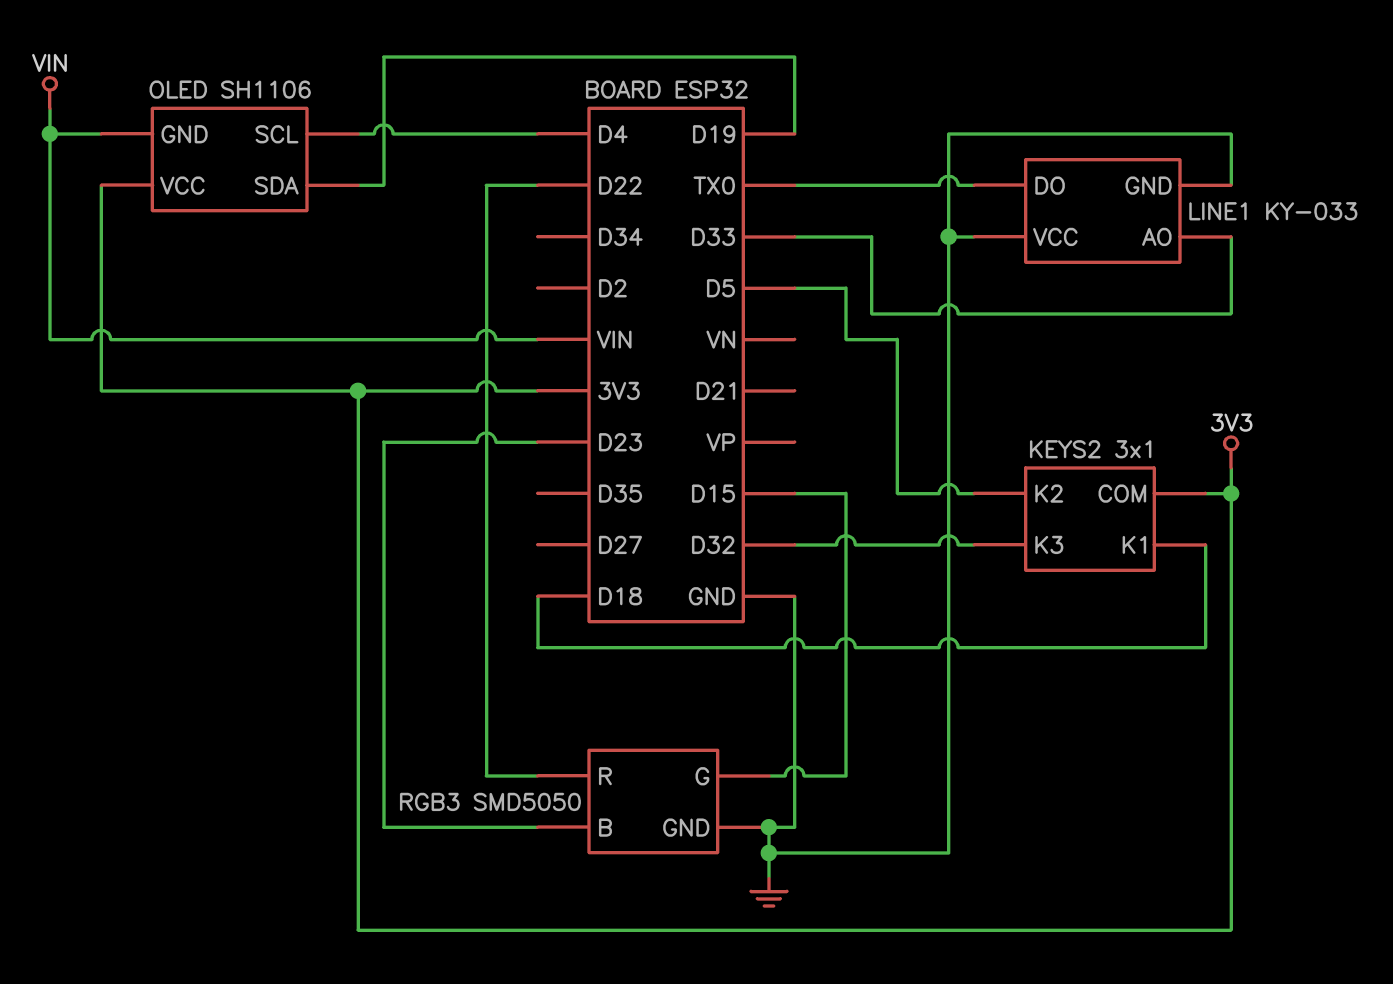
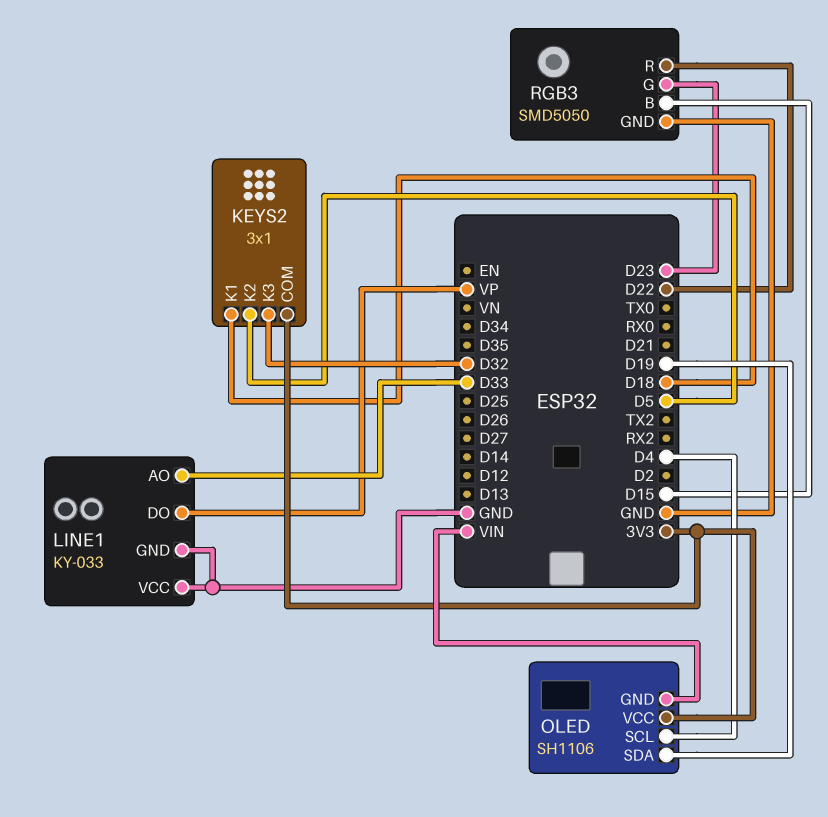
LINE1 pin DO: TX0 -> VP
RGB3 pin B: D23 -> D15
RGB3 pin G: D15 -> D23

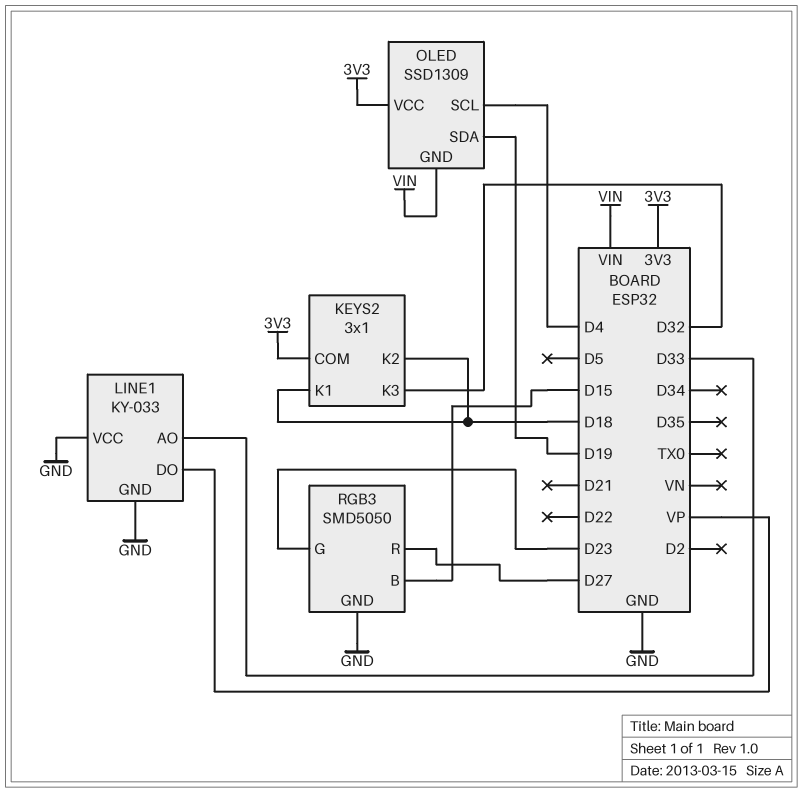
KEYS2 pin K2: D5 -> D18
OLED: SH1106 -> SSD1309
RGB3 pin R: D22 -> D27

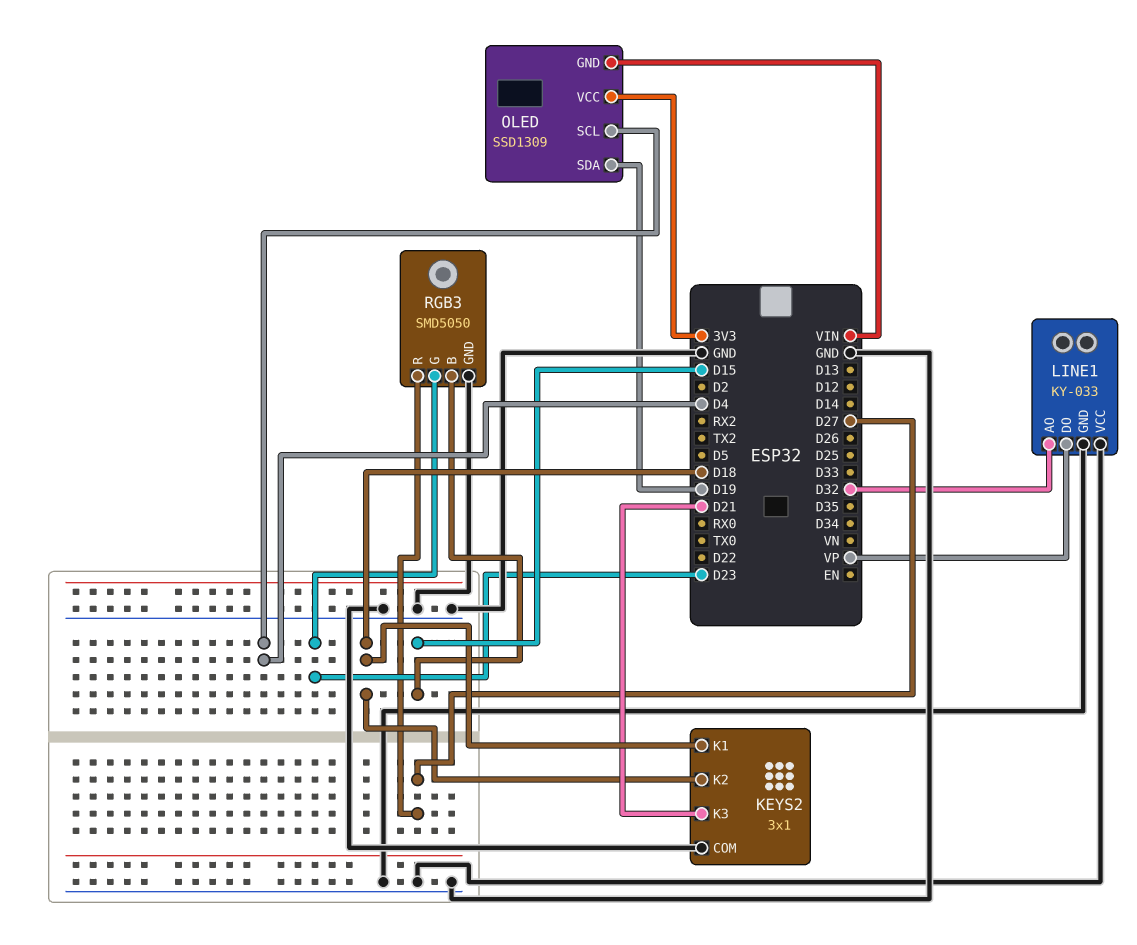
KEYS2 pin COM: 3V3 -> GND
KEYS2 pin K3: D32 -> D21
LINE1 pin AO: D33 -> D32

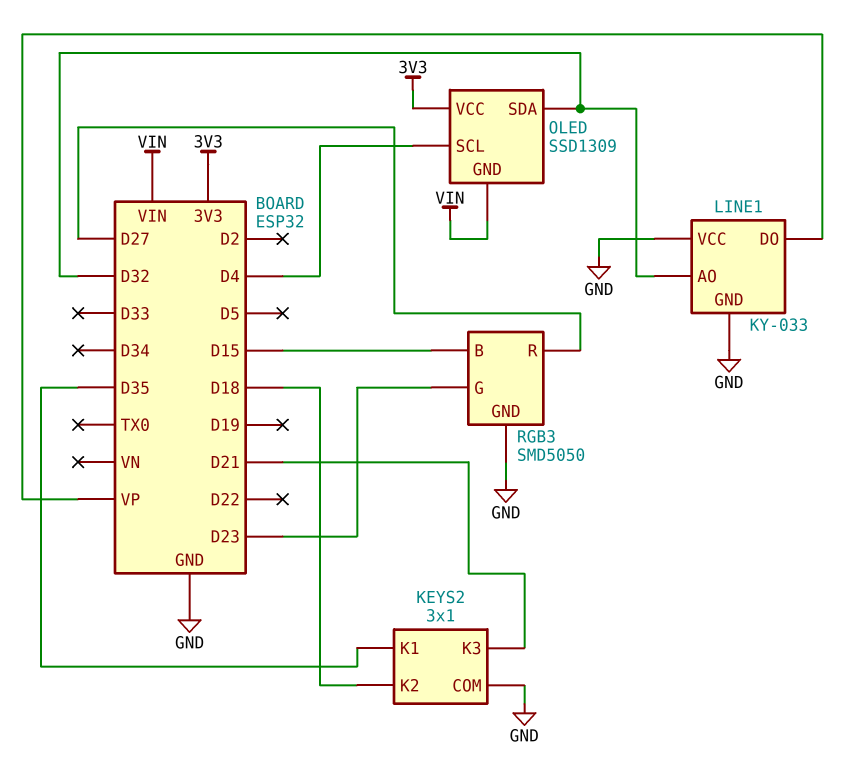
KEYS2 pin K1: D18 -> D35
OLED pin SDA: D19 -> D32

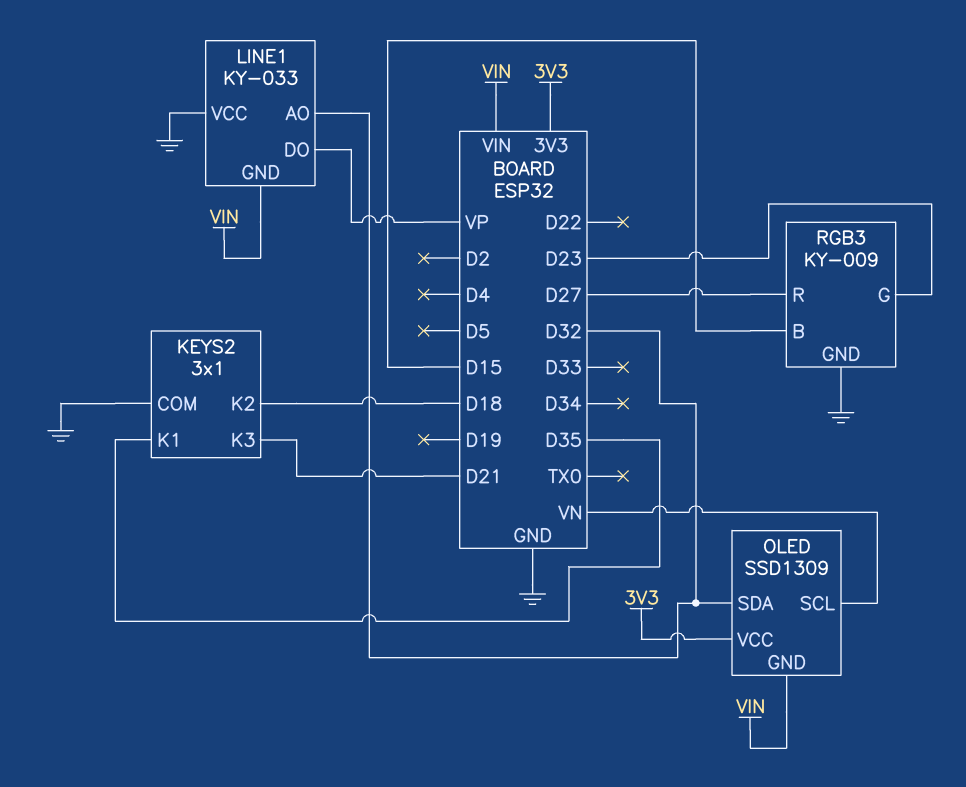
LINE1 pin GND: GND -> VIN
OLED pin SCL: D4 -> VN
RGB3: SMD5050 -> KY-009

